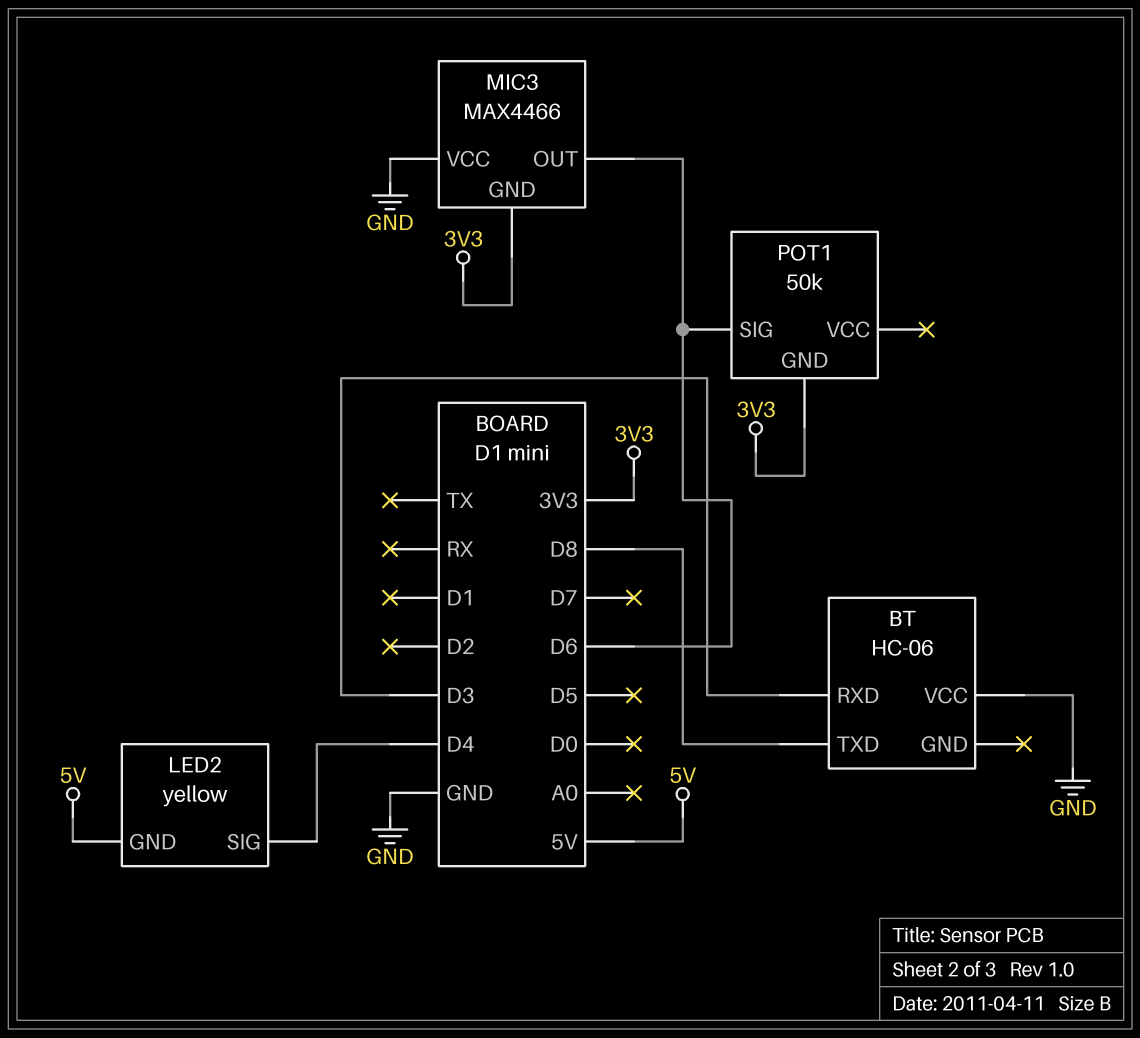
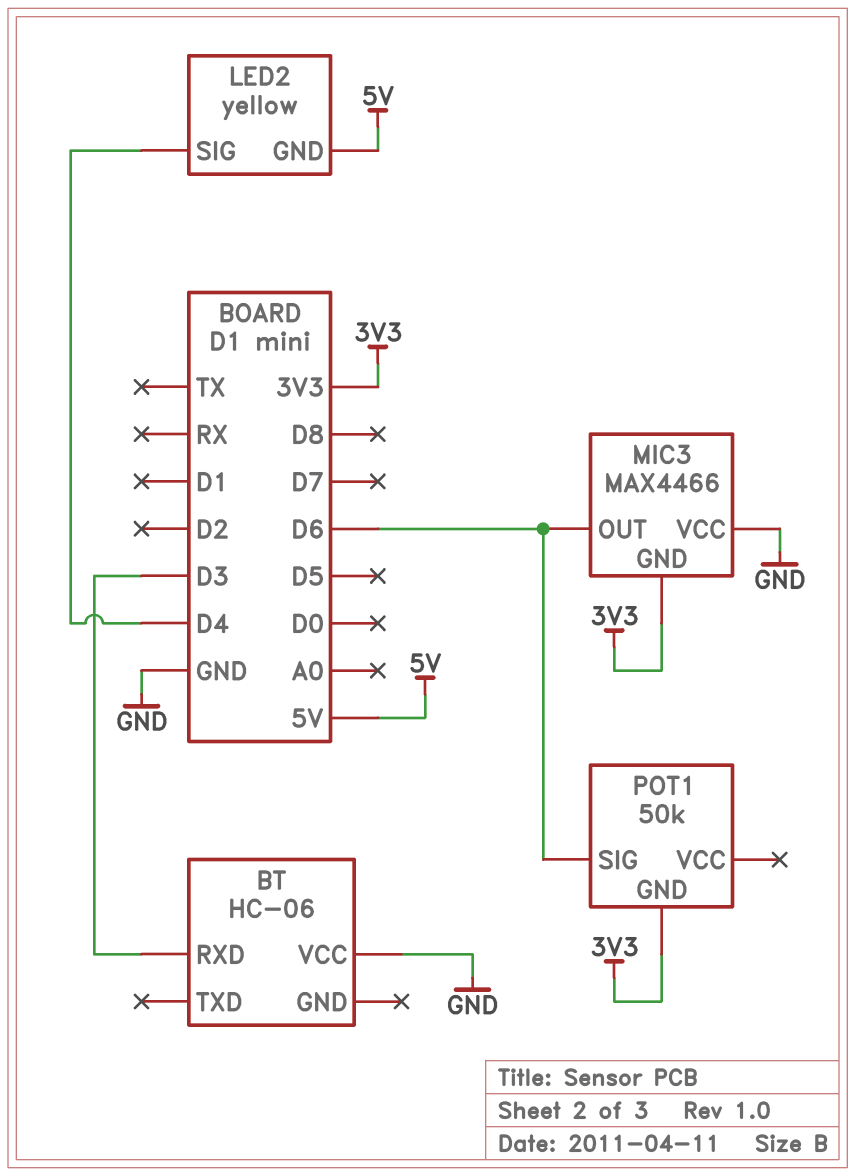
BT pin TXD: D8 -> none

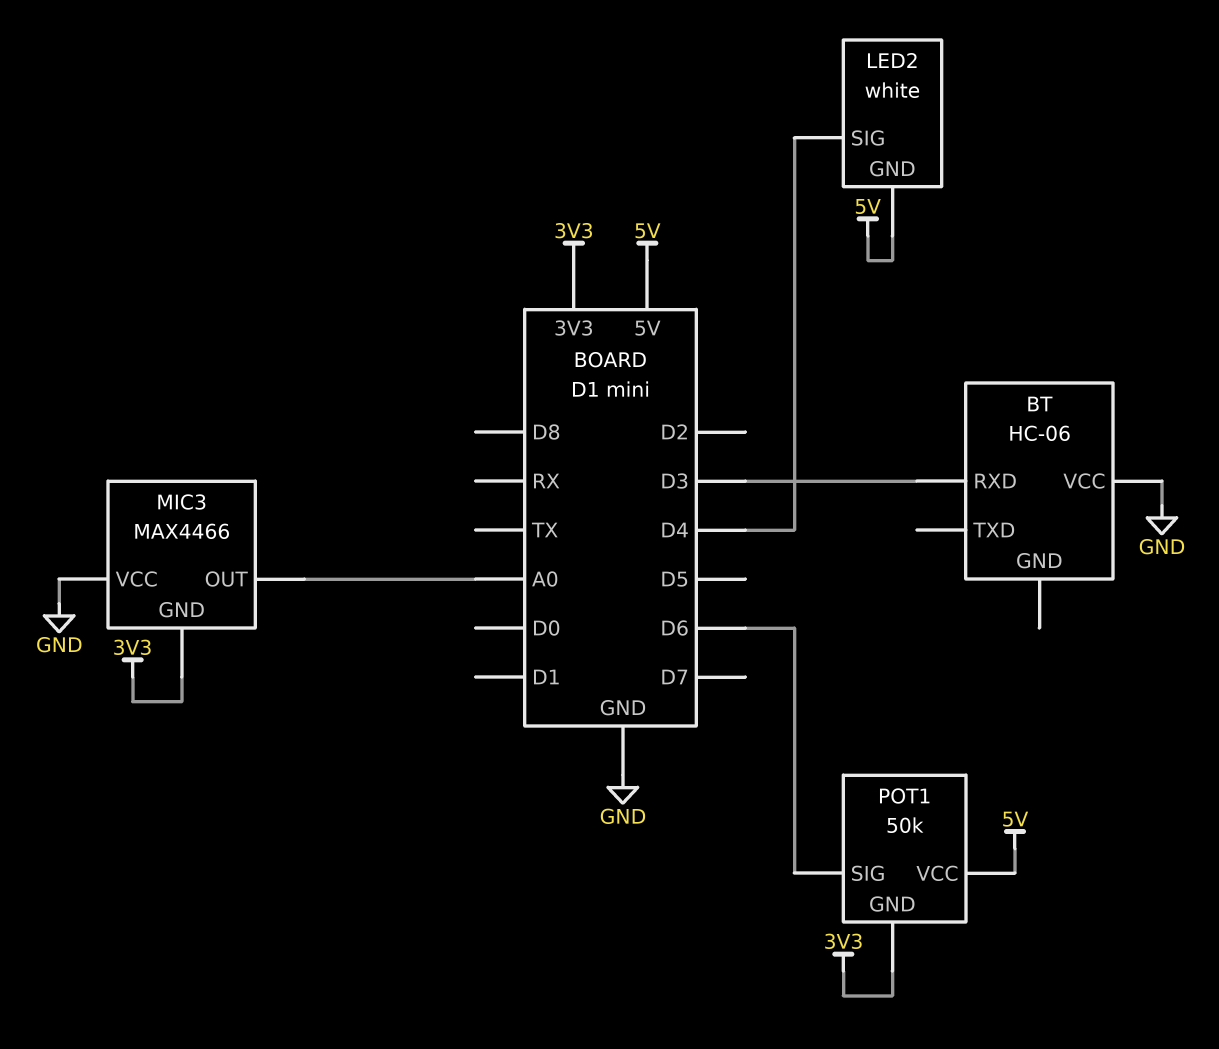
LED2: yellow -> white
MIC3 pin OUT: D6 -> A0
POT1 pin VCC: none -> 5V

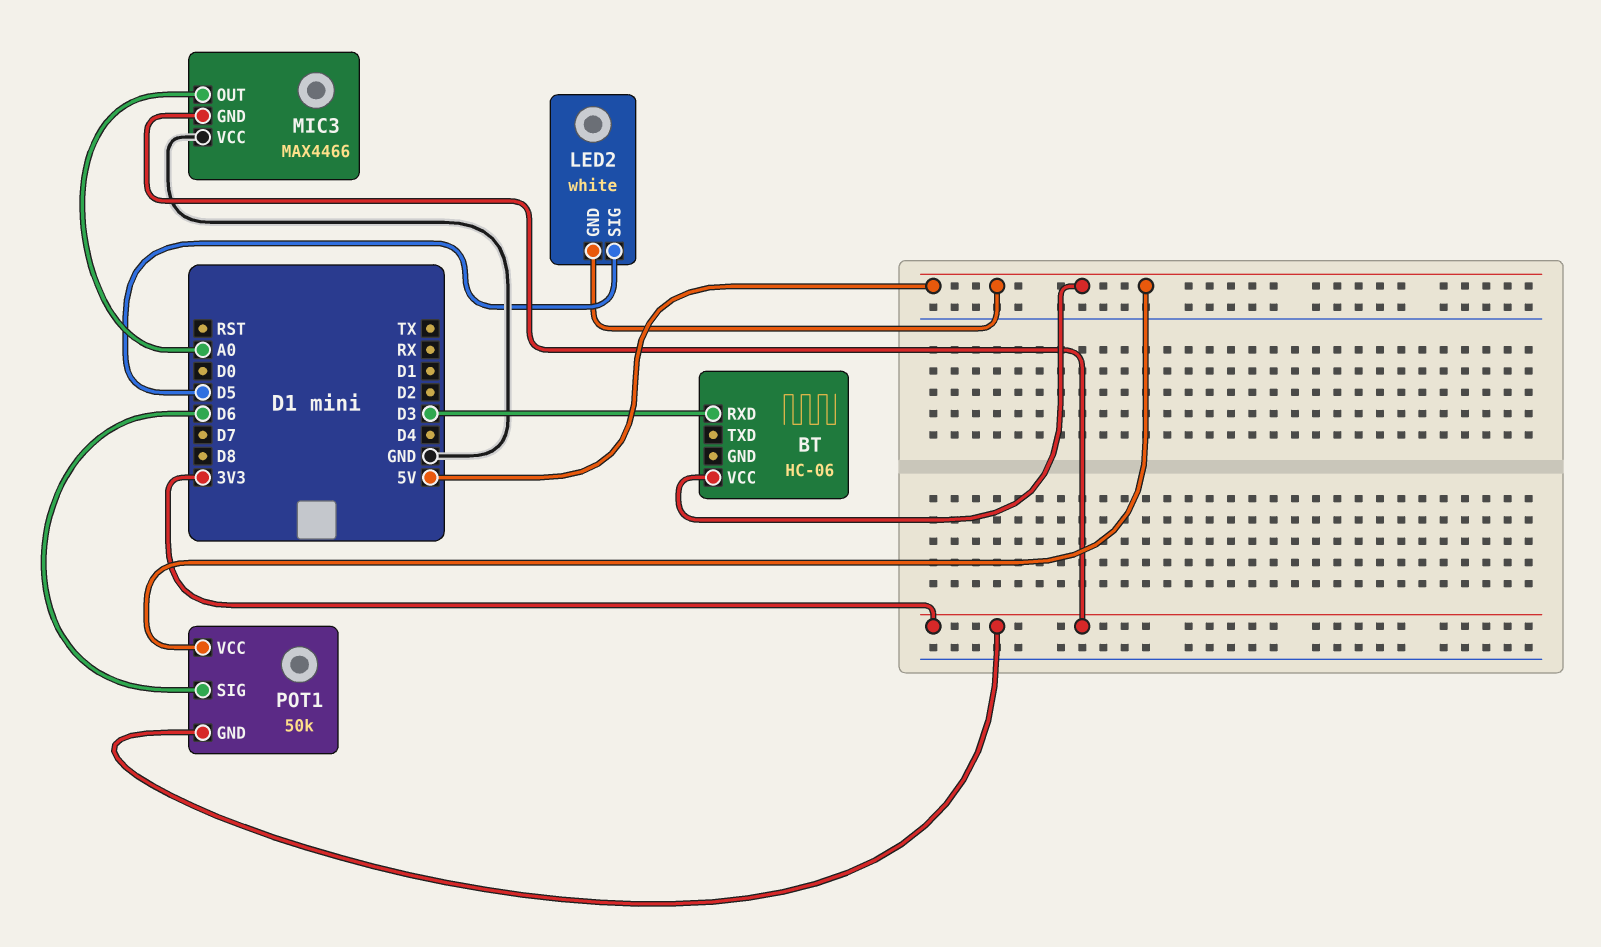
BT pin VCC: GND -> 5V
LED2 pin SIG: D4 -> D5

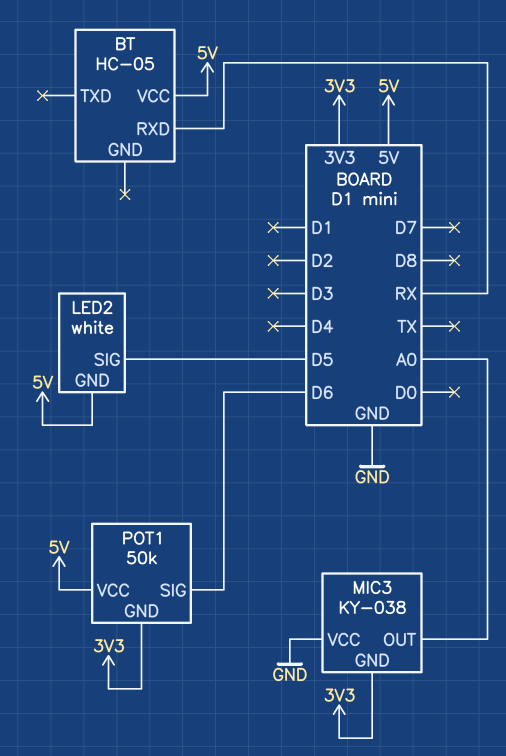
BT: HC-06 -> HC-05
BT pin RXD: D3 -> RX
MIC3: MAX4466 -> KY-038

